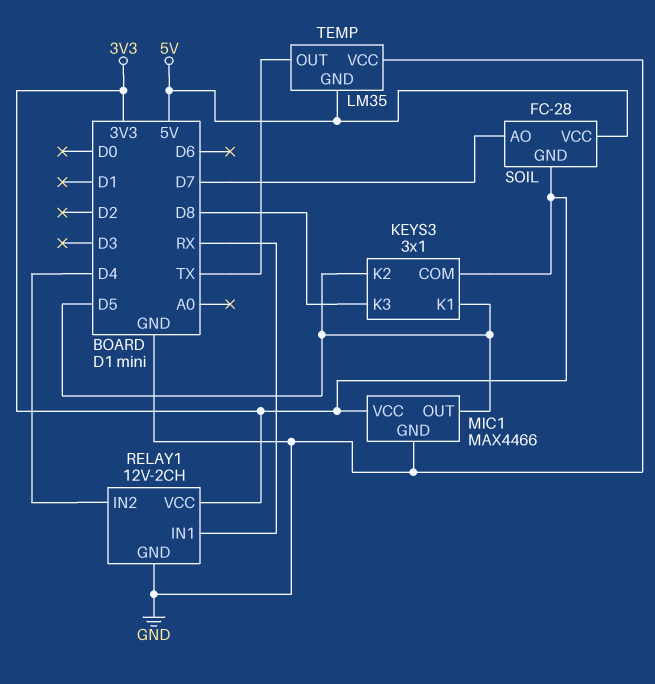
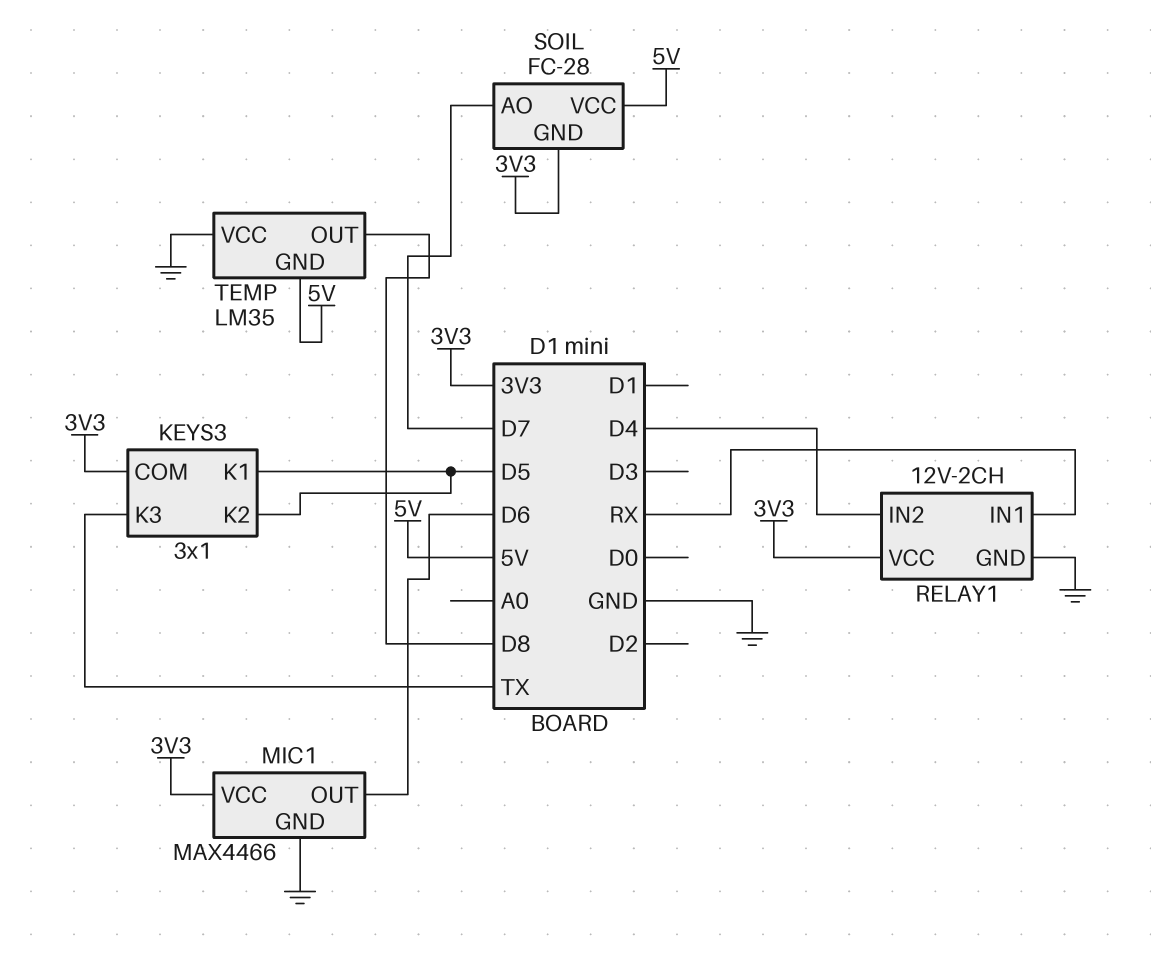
KEYS3 pin K3: D8 -> TX
MIC1 pin OUT: D5 -> D6
TEMP pin OUT: TX -> D8

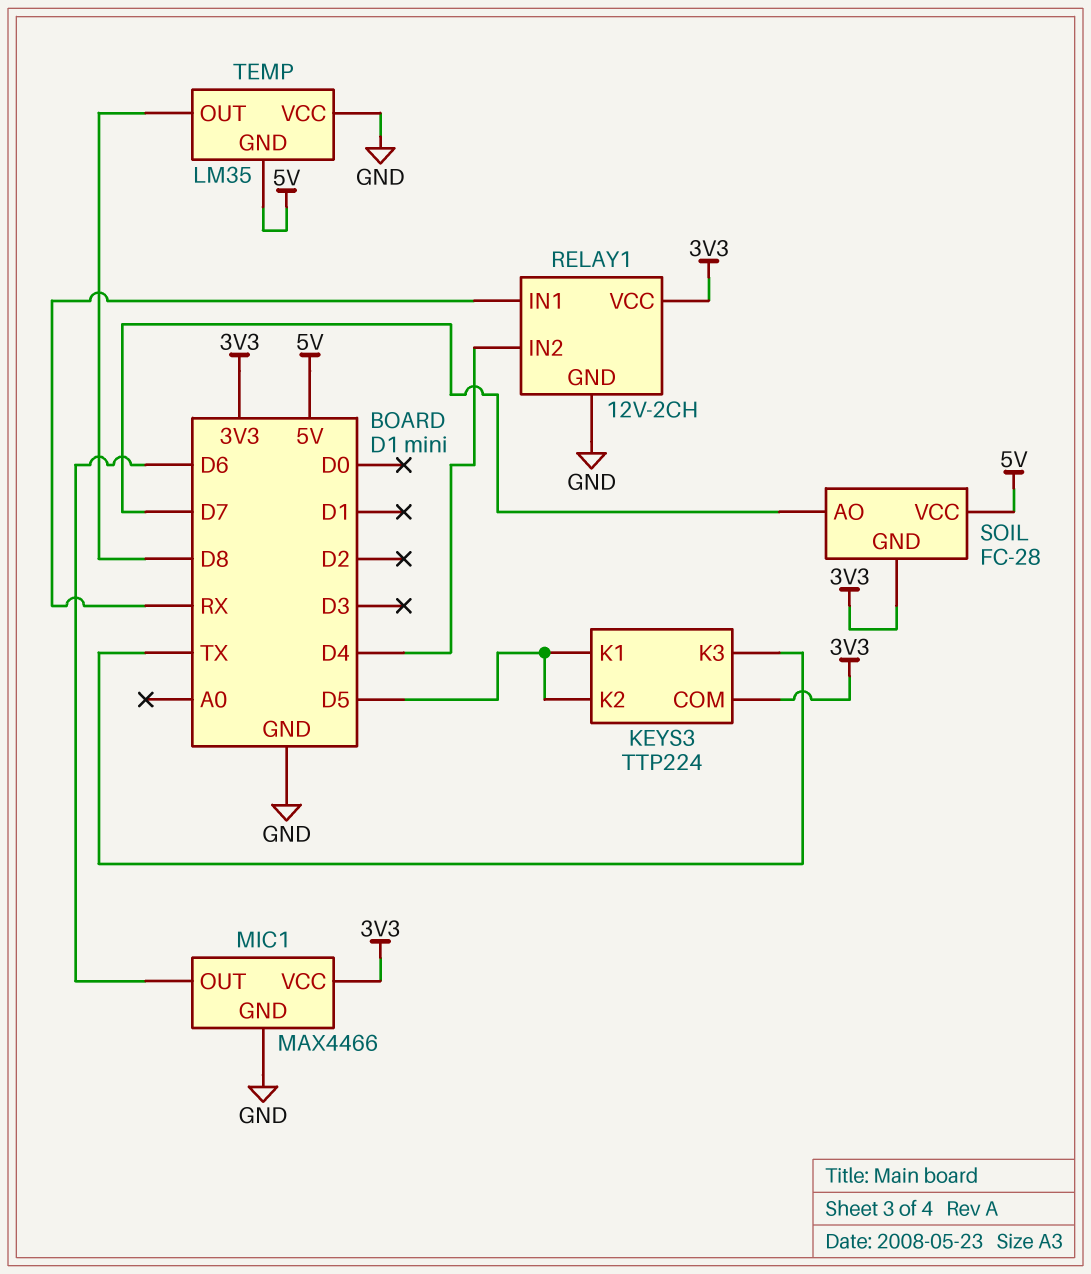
KEYS3: 3x1 -> TTP224

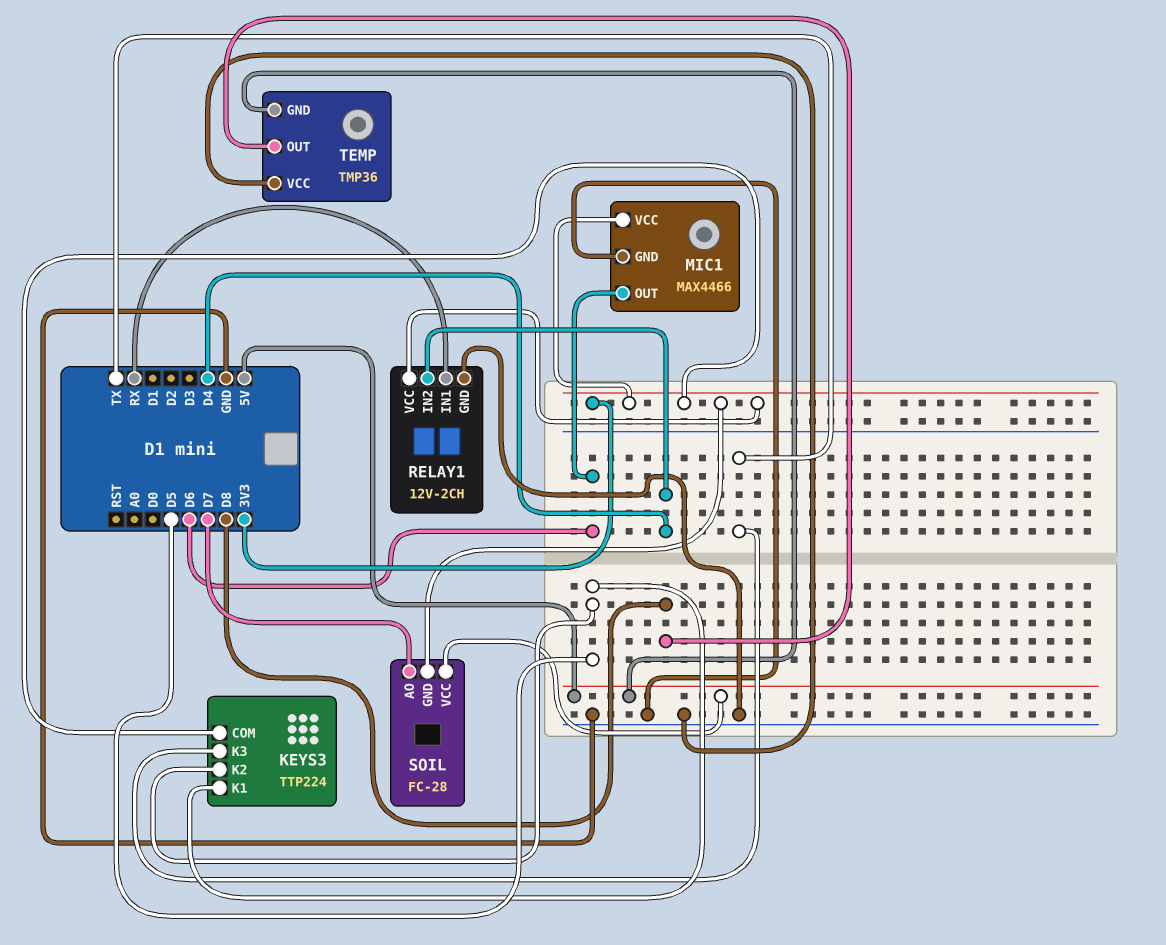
TEMP: LM35 -> TMP36

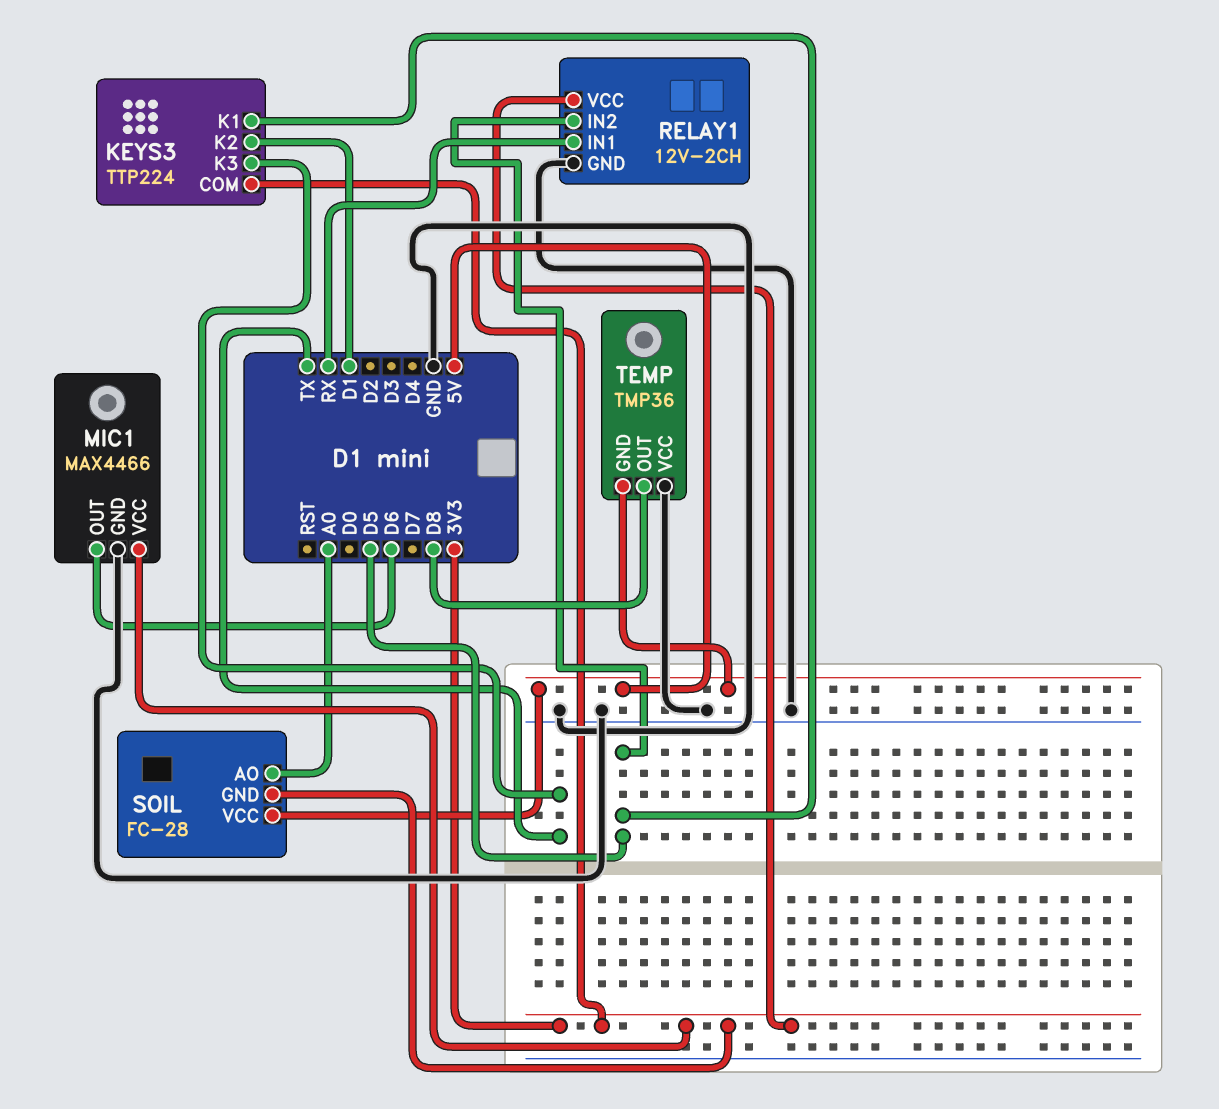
KEYS3 pin K2: D5 -> D1
RELAY1 pin IN2: D4 -> D5
SOIL pin AO: D7 -> A0

